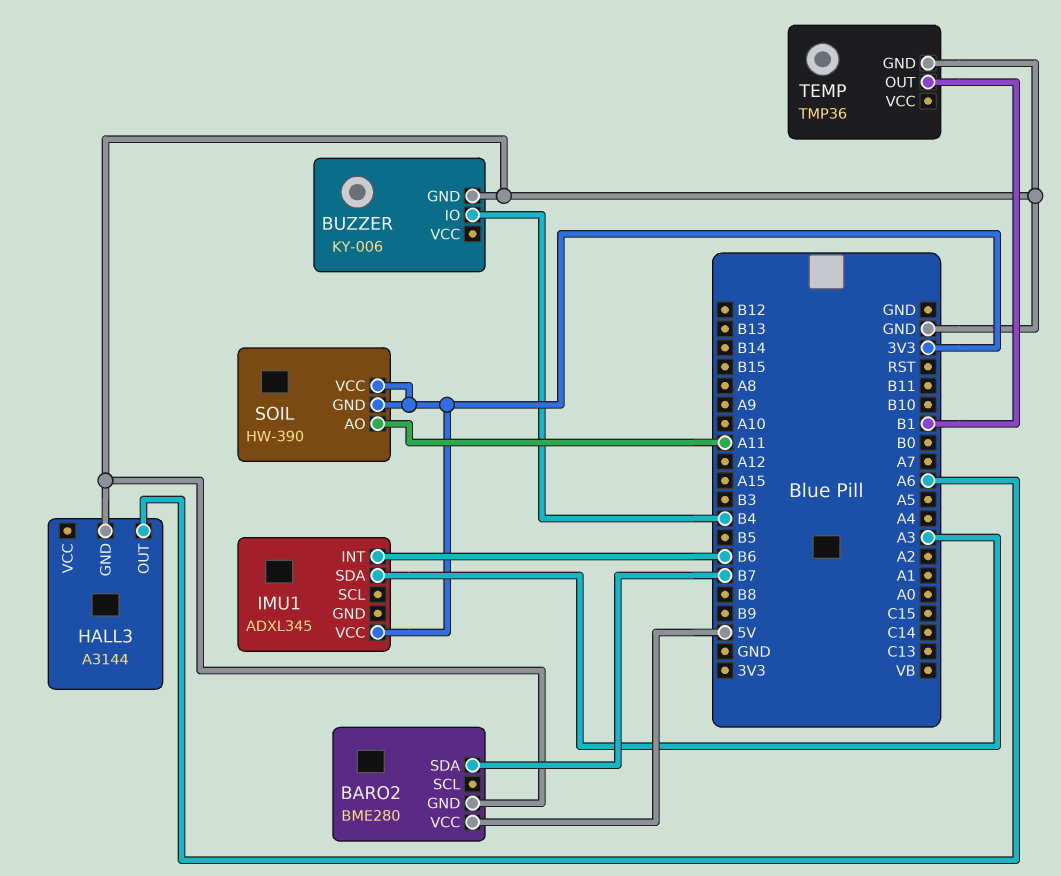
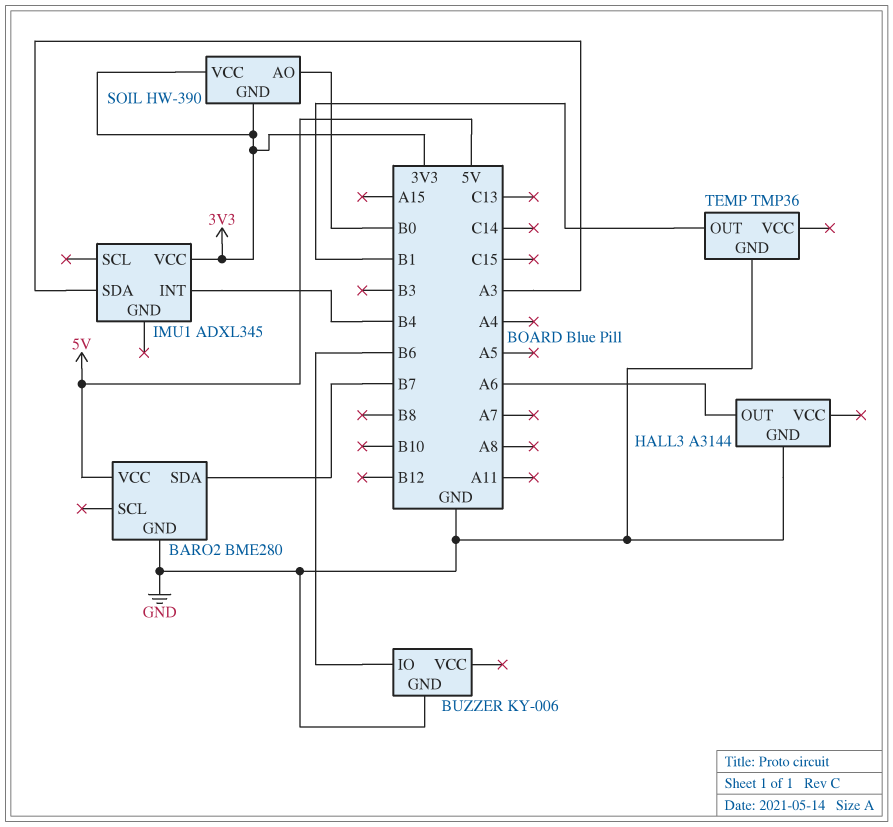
BUZZER pin IO: B4 -> B6
IMU1 pin INT: B6 -> B4
SOIL pin AO: A11 -> B0

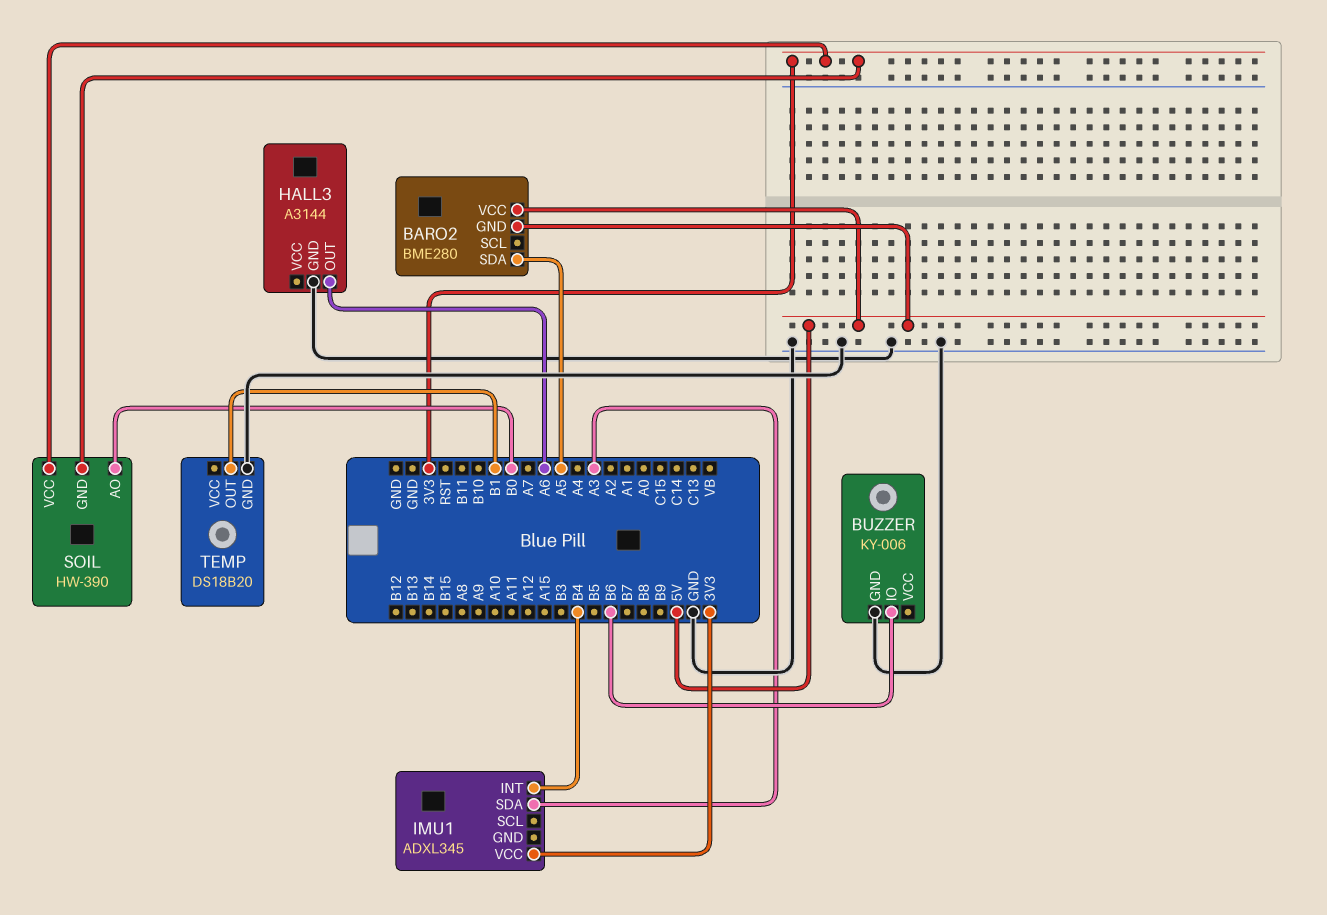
BARO2 pin GND: GND -> 5V
BARO2 pin SDA: B7 -> A5
TEMP: TMP36 -> DS18B20

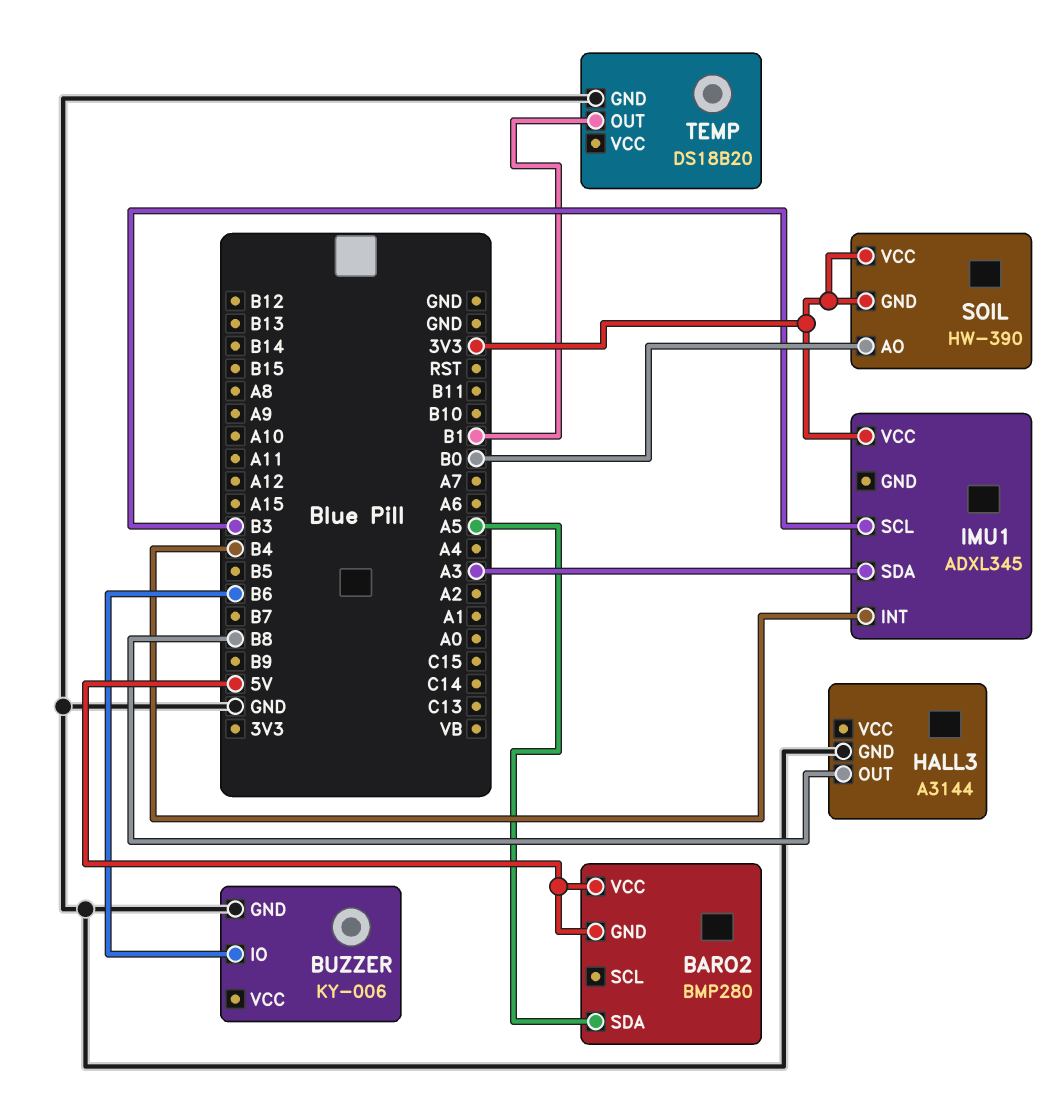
BARO2: BME280 -> BMP280
HALL3 pin OUT: A6 -> B8
IMU1 pin SCL: none -> B3

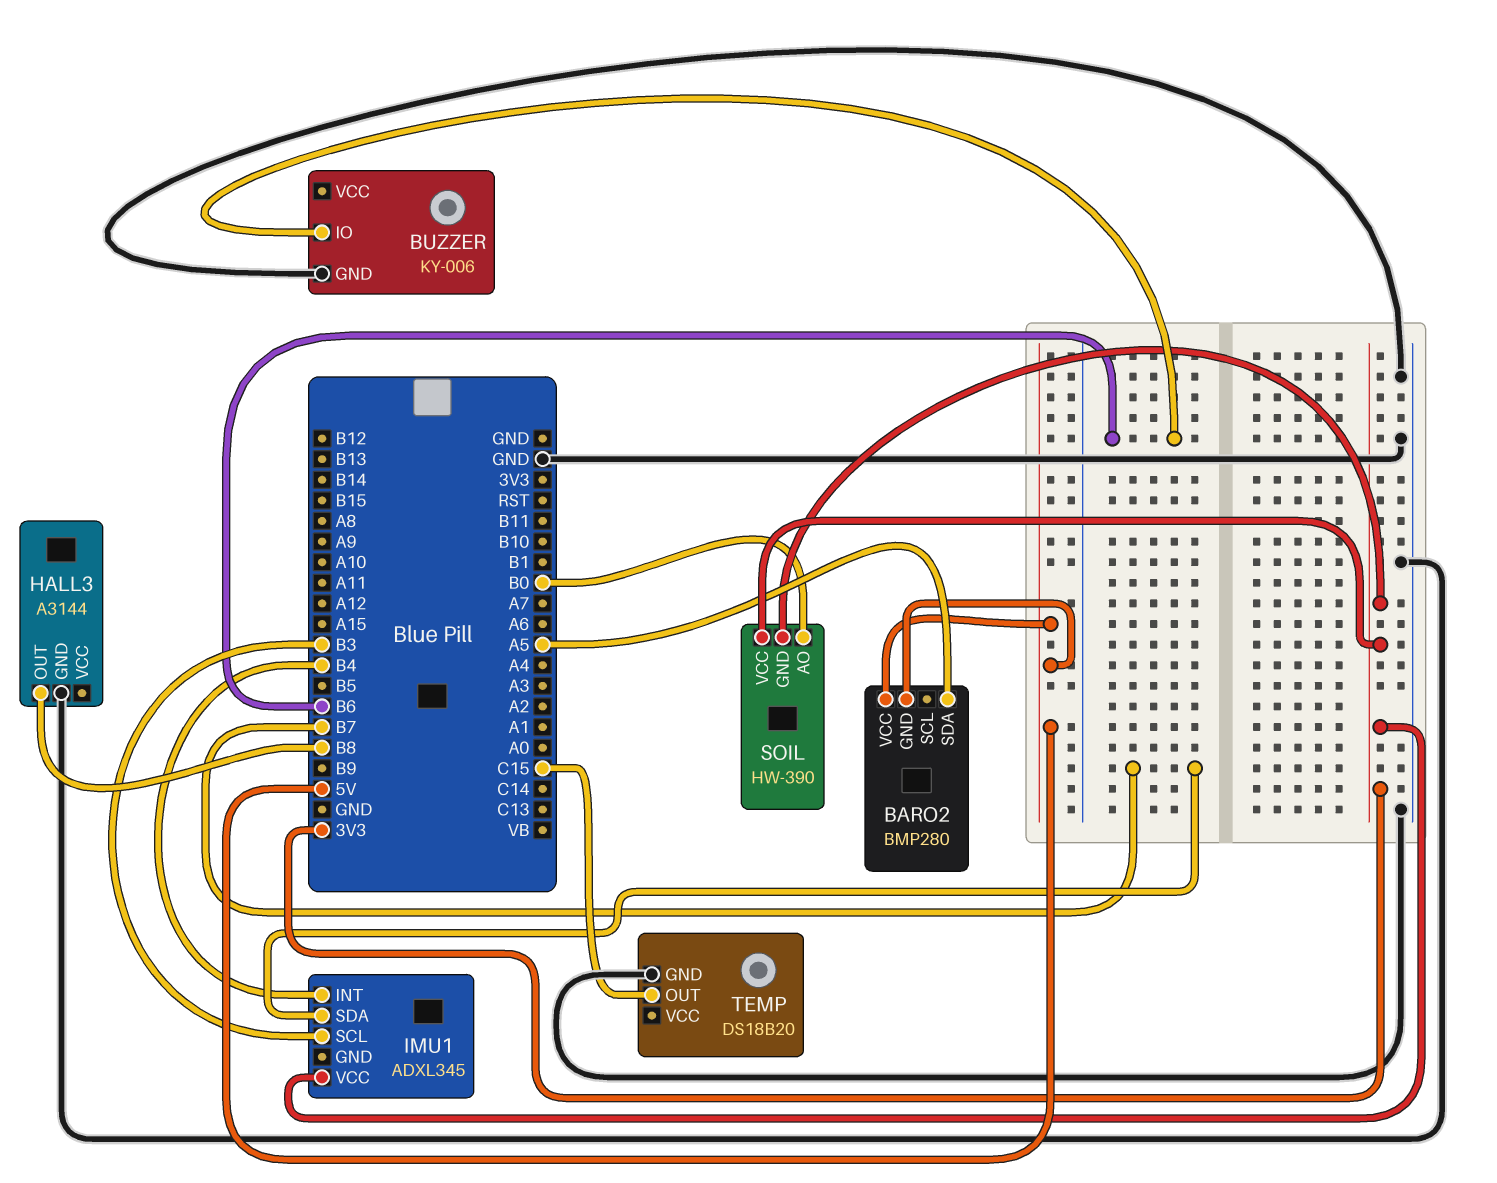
IMU1 pin SDA: A3 -> B7
TEMP pin OUT: B1 -> C15

